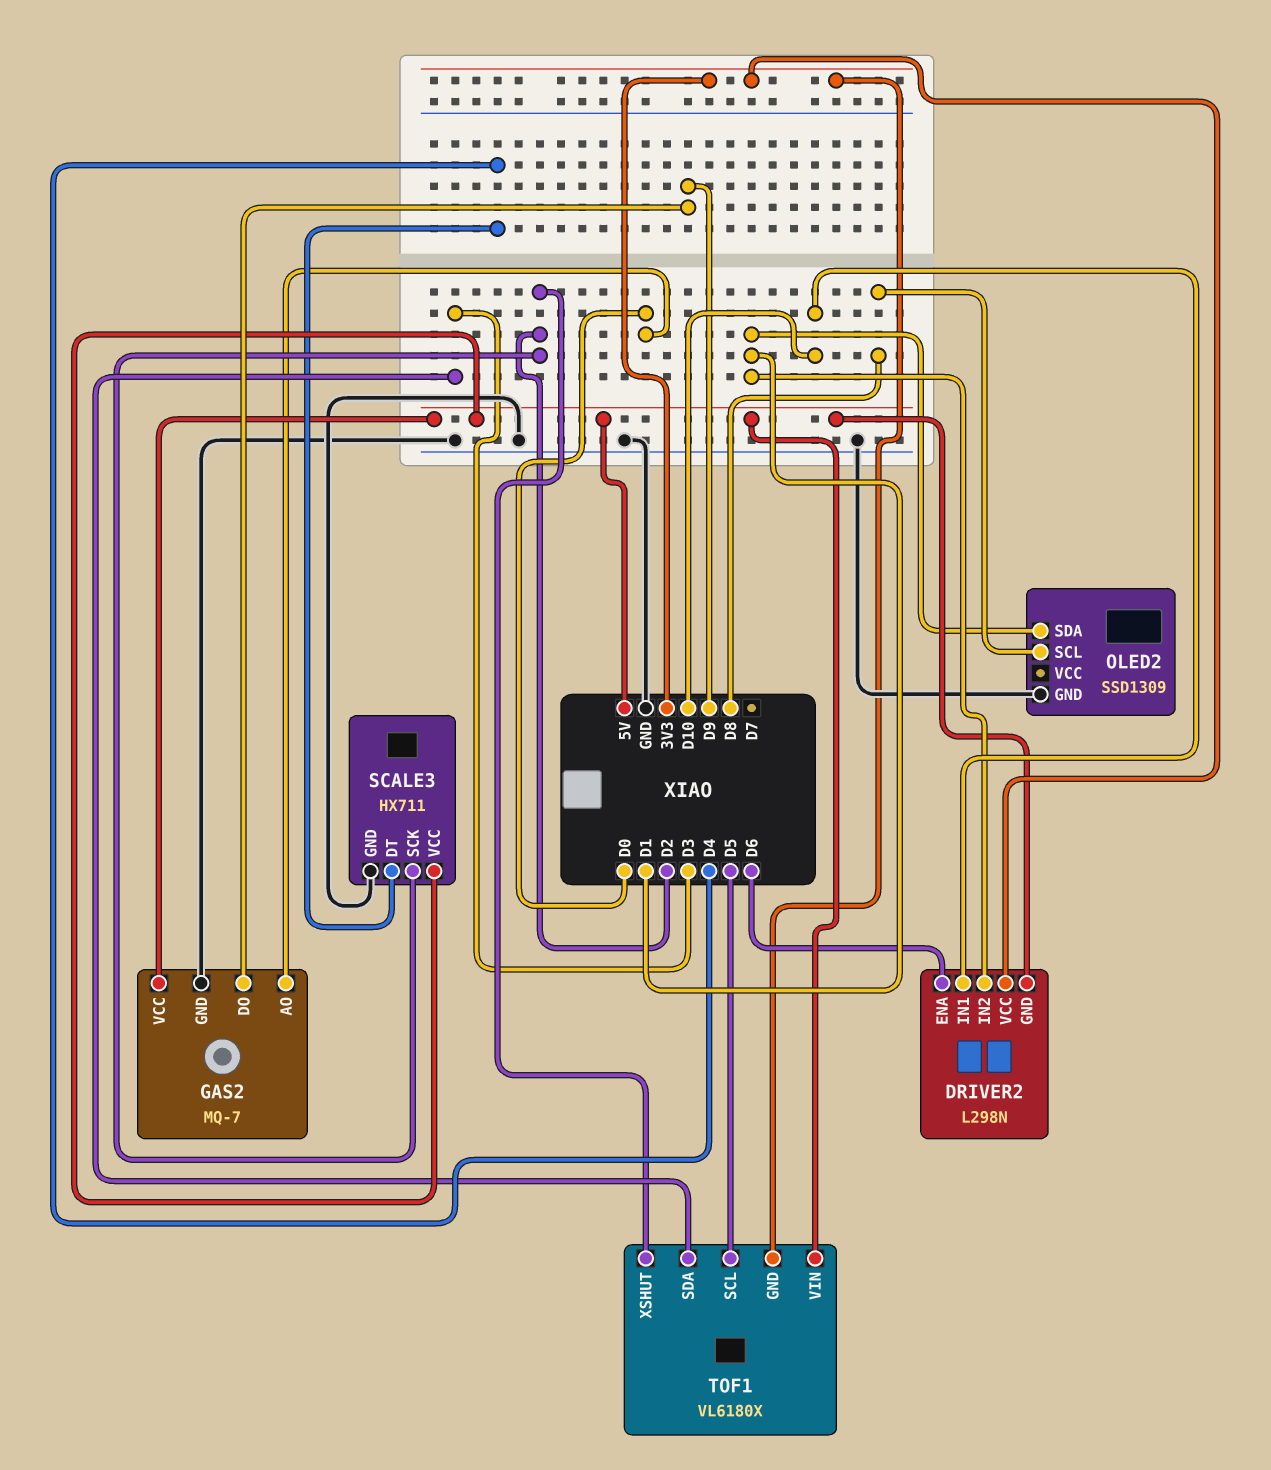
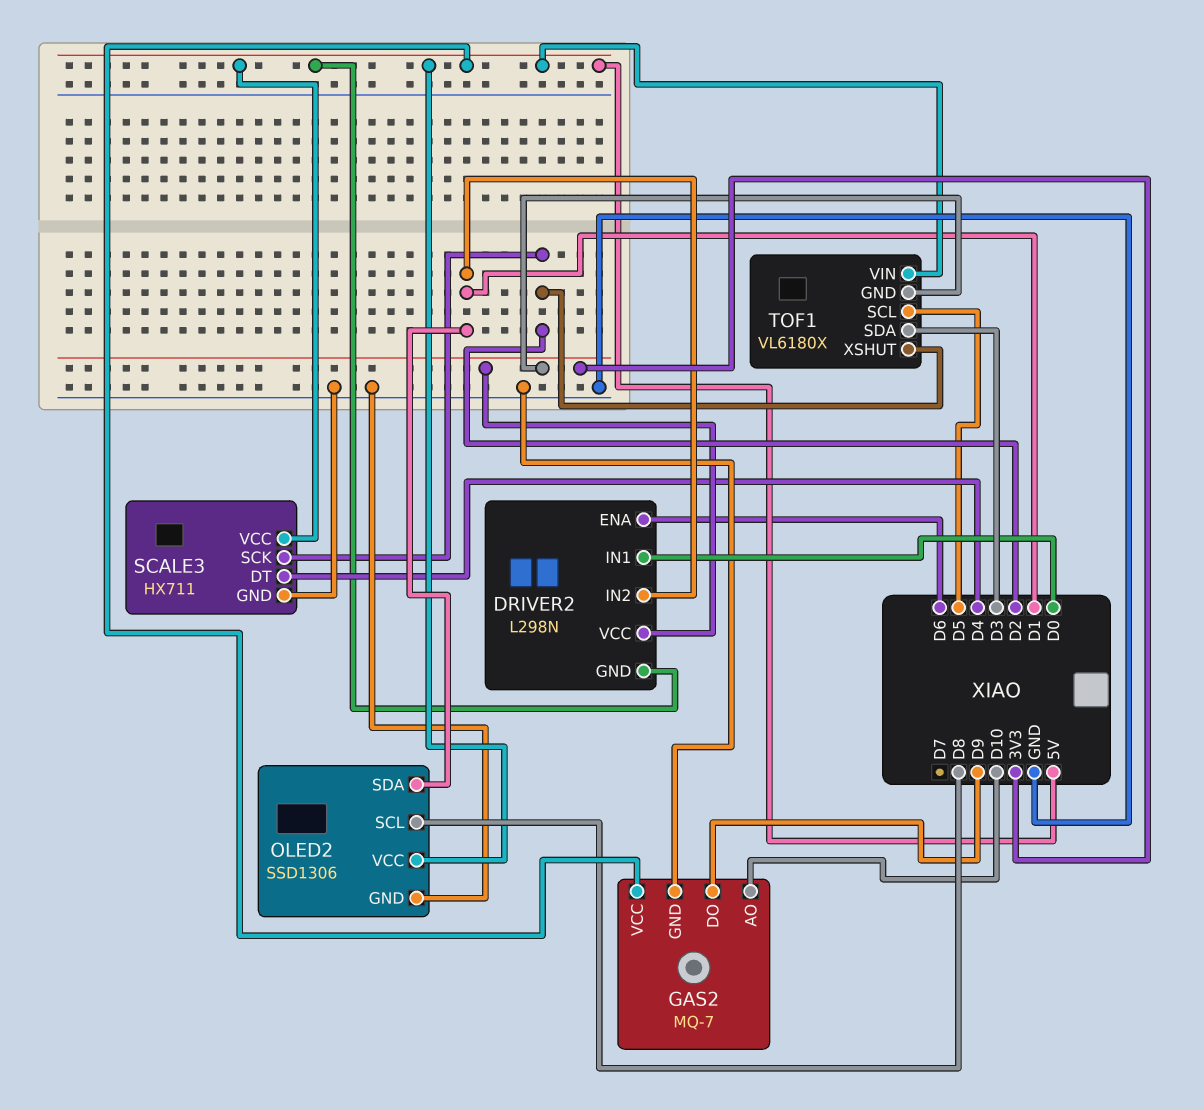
DRIVER2 pin IN1: D10 -> D0
GAS2 pin AO: D0 -> D10
OLED2: SSD1309 -> SSD1306
OLED2 pin VCC: none -> 5V

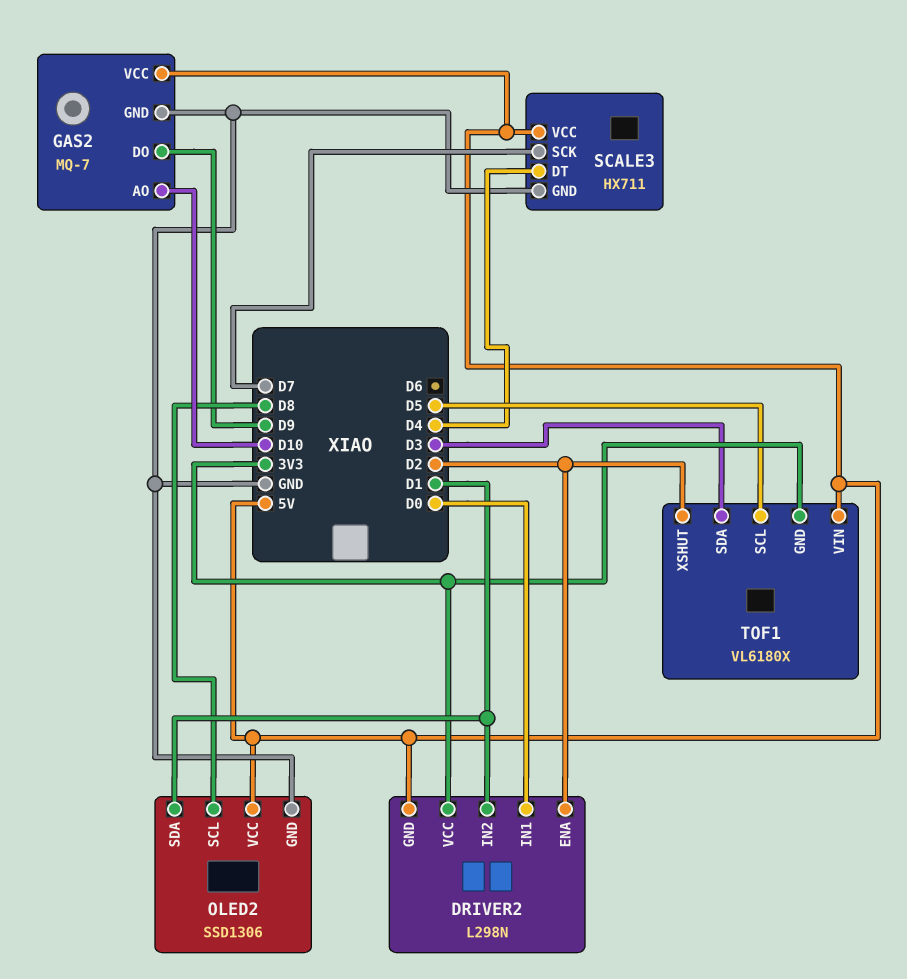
DRIVER2 pin ENA: D6 -> D2
SCALE3 pin SCK: D2 -> D7

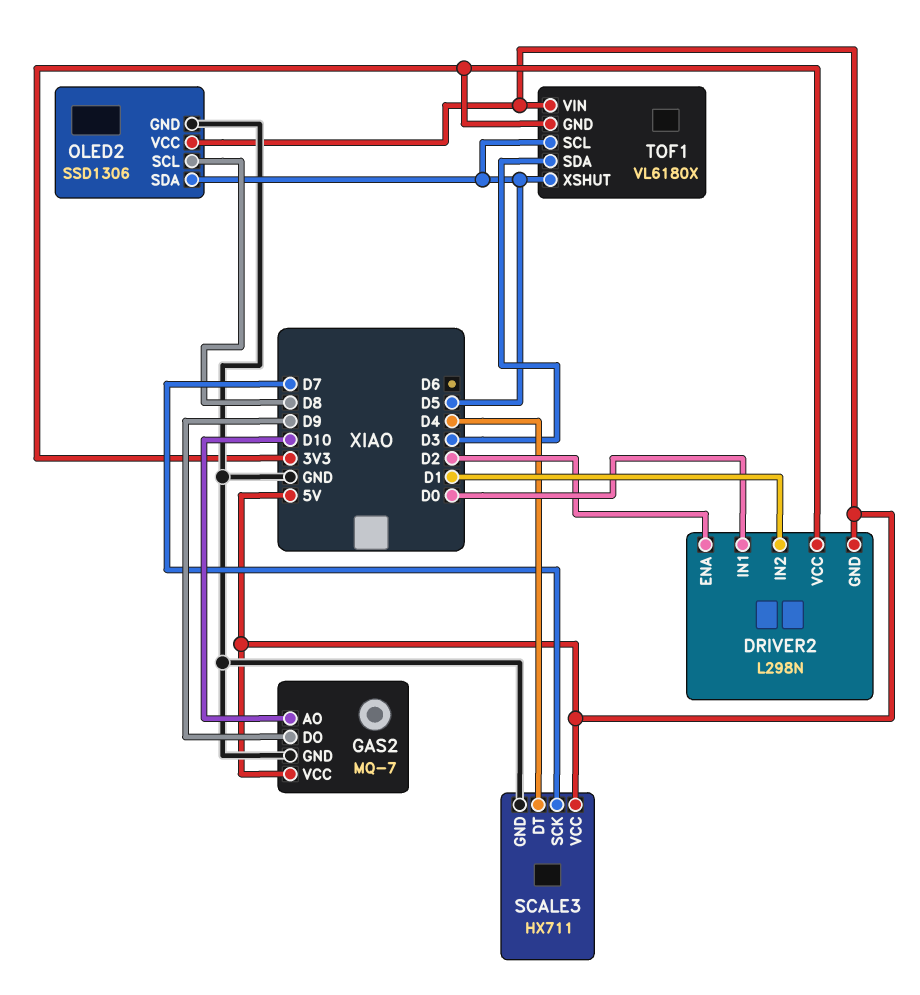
OLED2 pin SDA: D1 -> D5
TOF1 pin XSHUT: D2 -> D5

